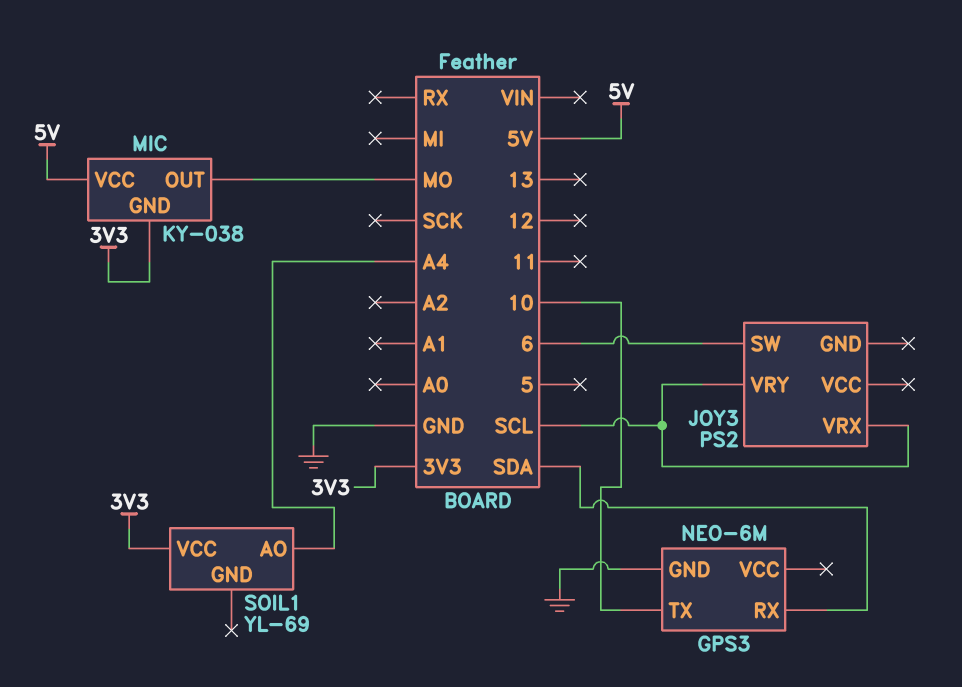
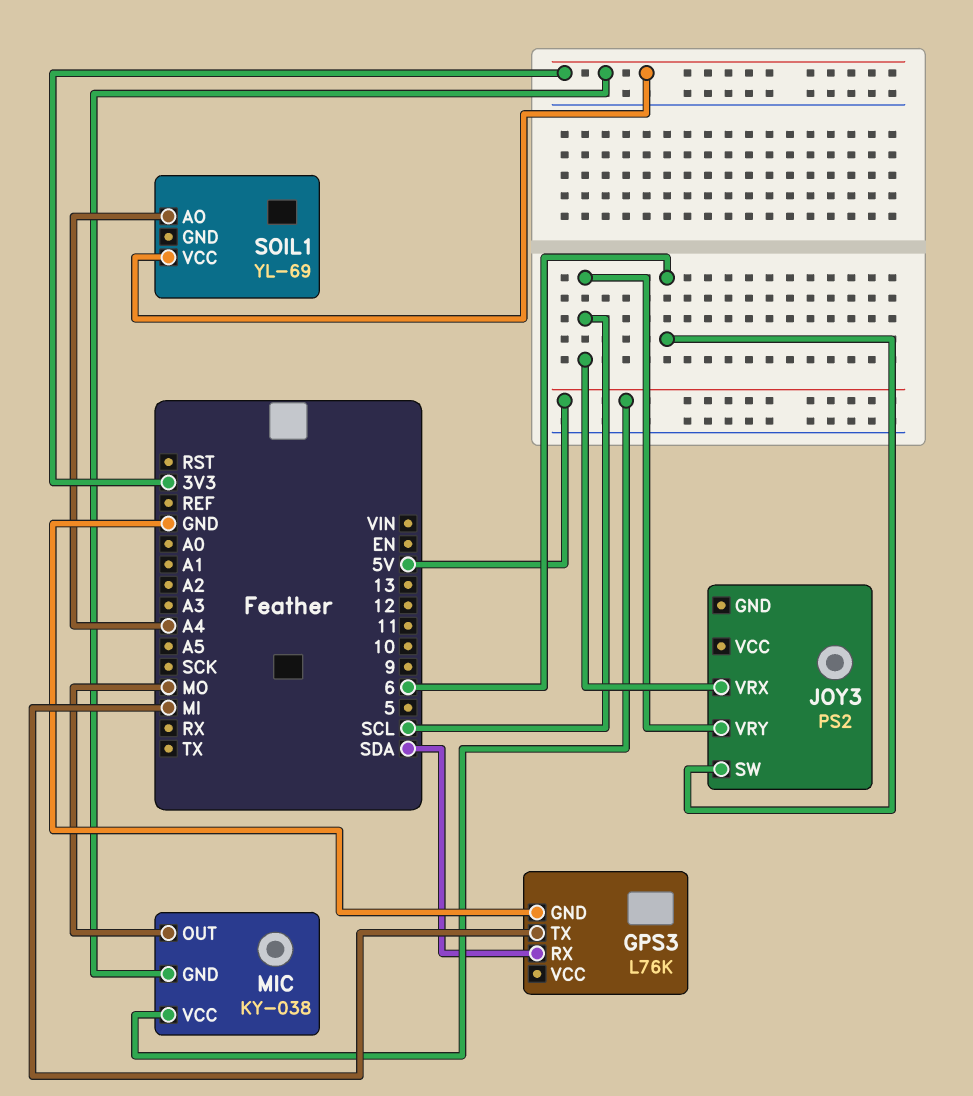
GPS3: NEO-6M -> L76K
GPS3 pin TX: 10 -> MI

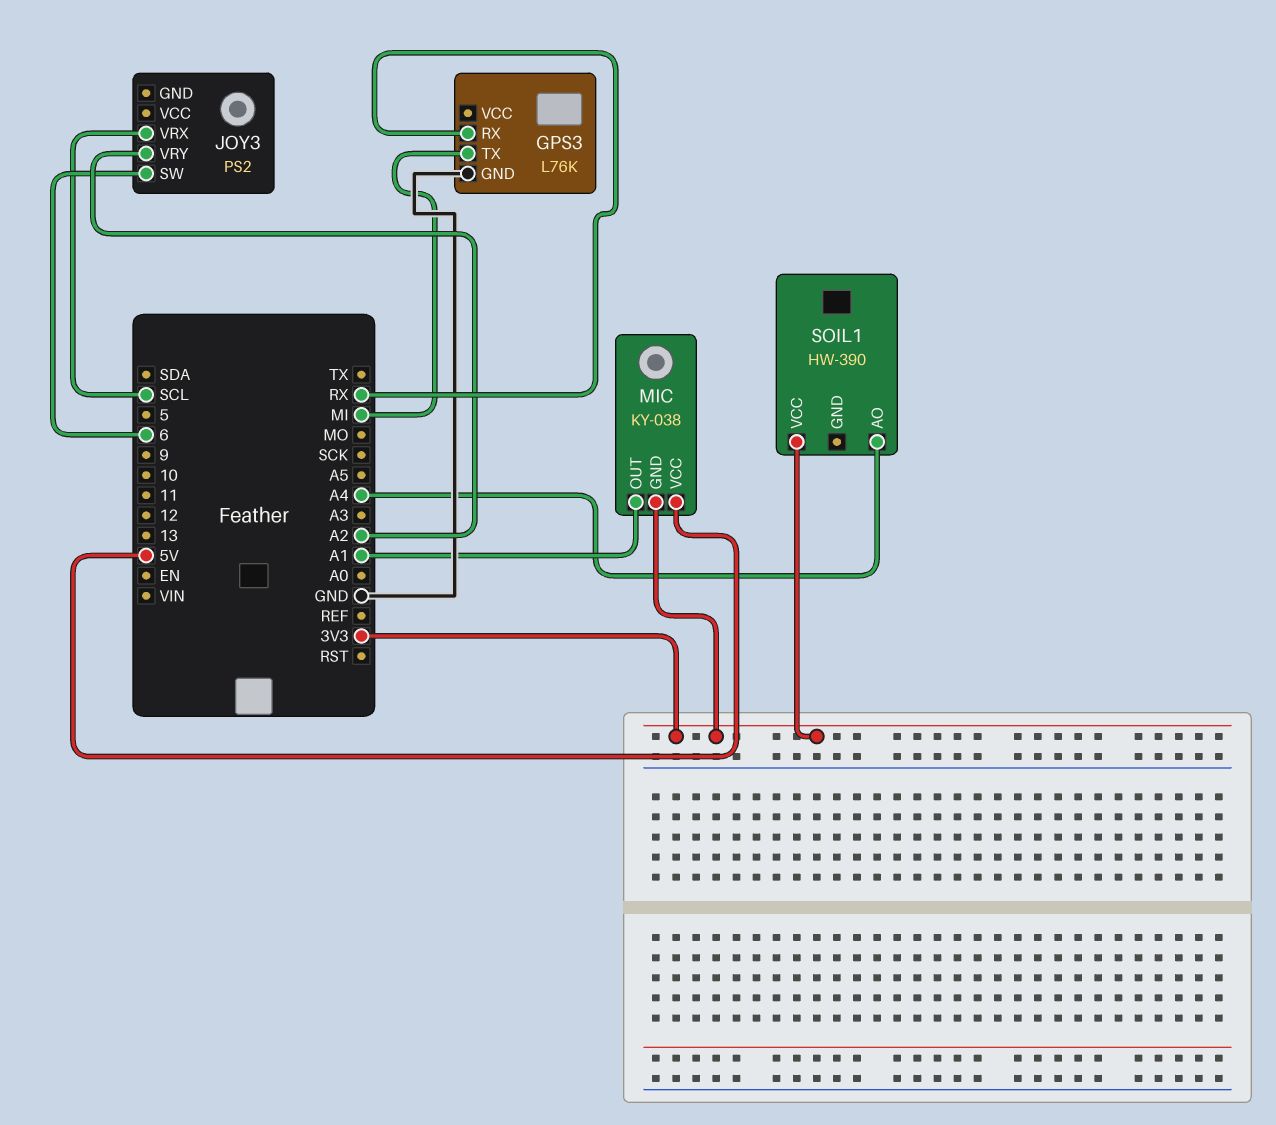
GPS3 pin RX: SDA -> RX
JOY3 pin VRY: SCL -> A2
MIC pin OUT: MO -> A1
SOIL1: YL-69 -> HW-390

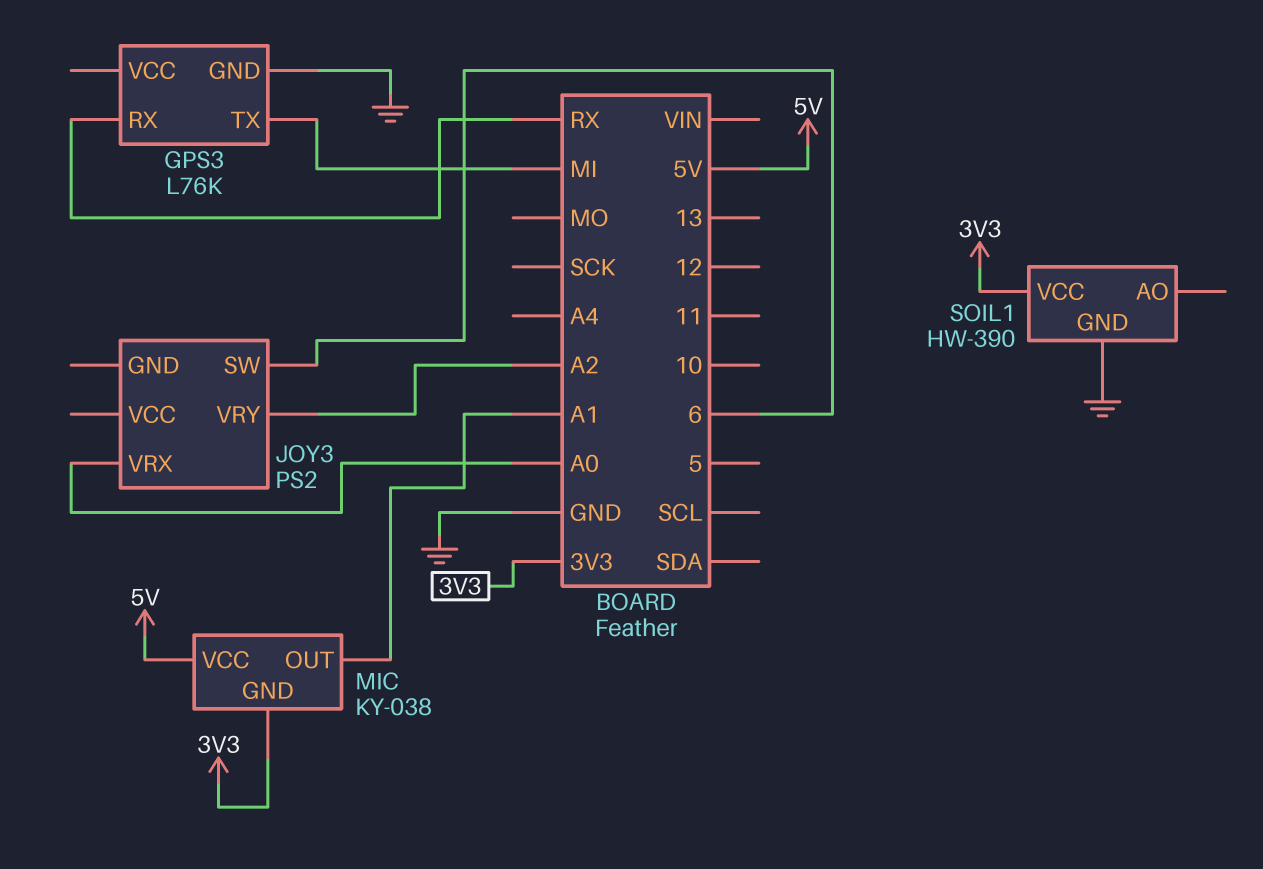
JOY3 pin VRX: SCL -> A0
SOIL1 pin AO: A4 -> none
SOIL1 pin GND: none -> GND

